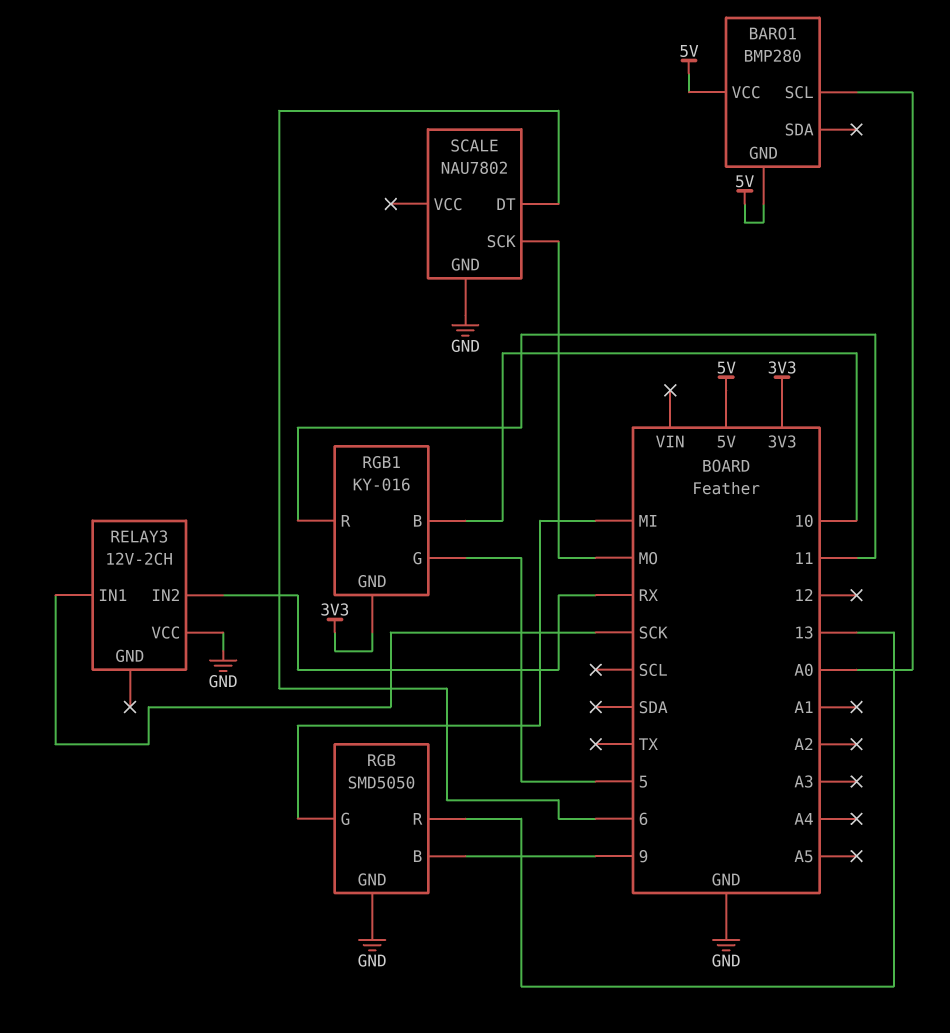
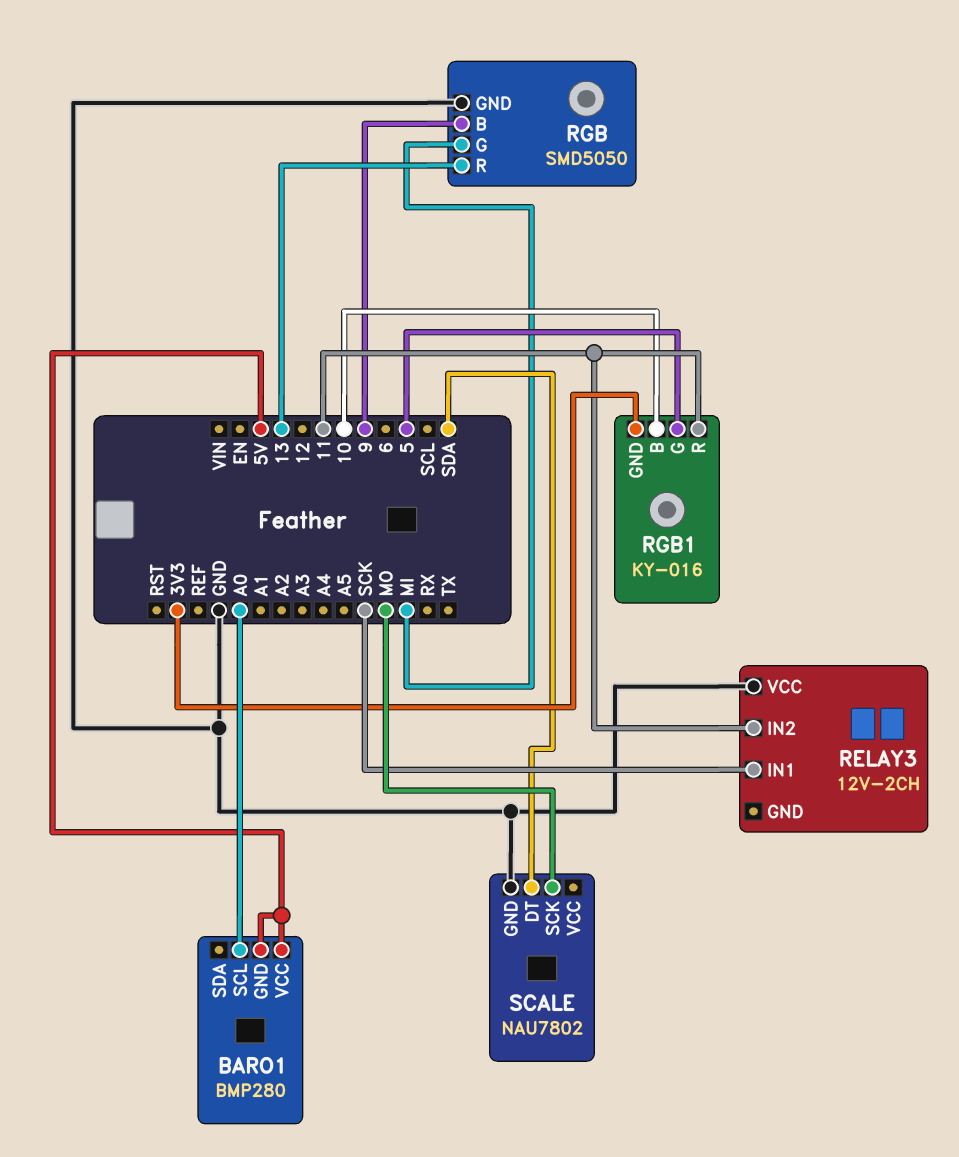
RELAY3 pin IN2: RX -> 11
SCALE pin DT: 6 -> SDA

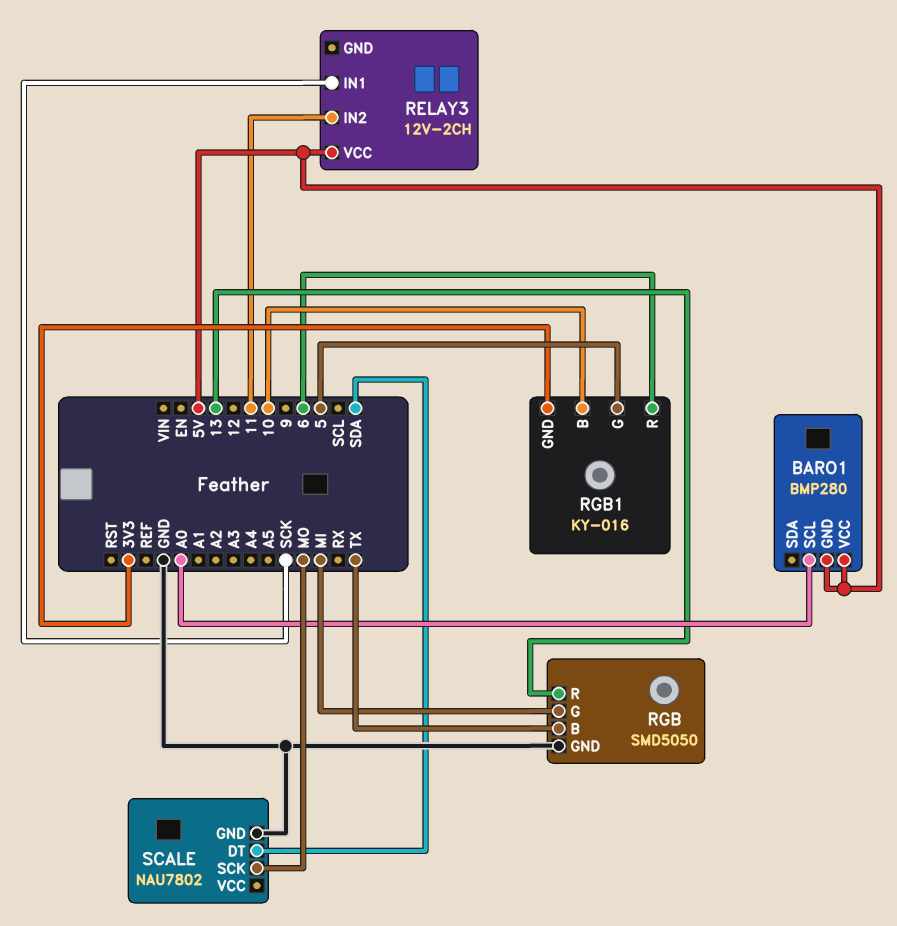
RELAY3 pin VCC: GND -> 5V
RGB pin B: 9 -> TX
RGB1 pin R: 11 -> 6

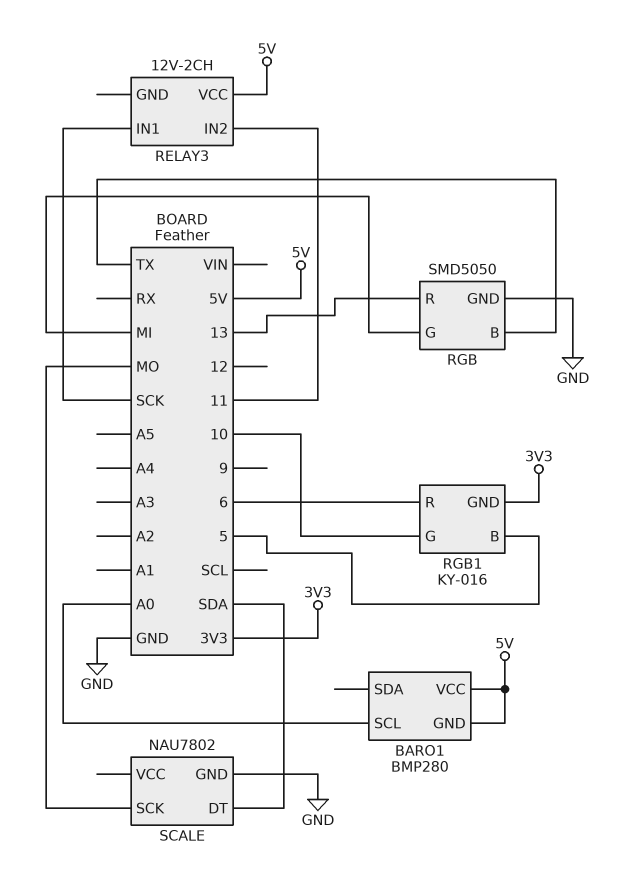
RGB1 pin B: 10 -> 5
RGB1 pin G: 5 -> 10

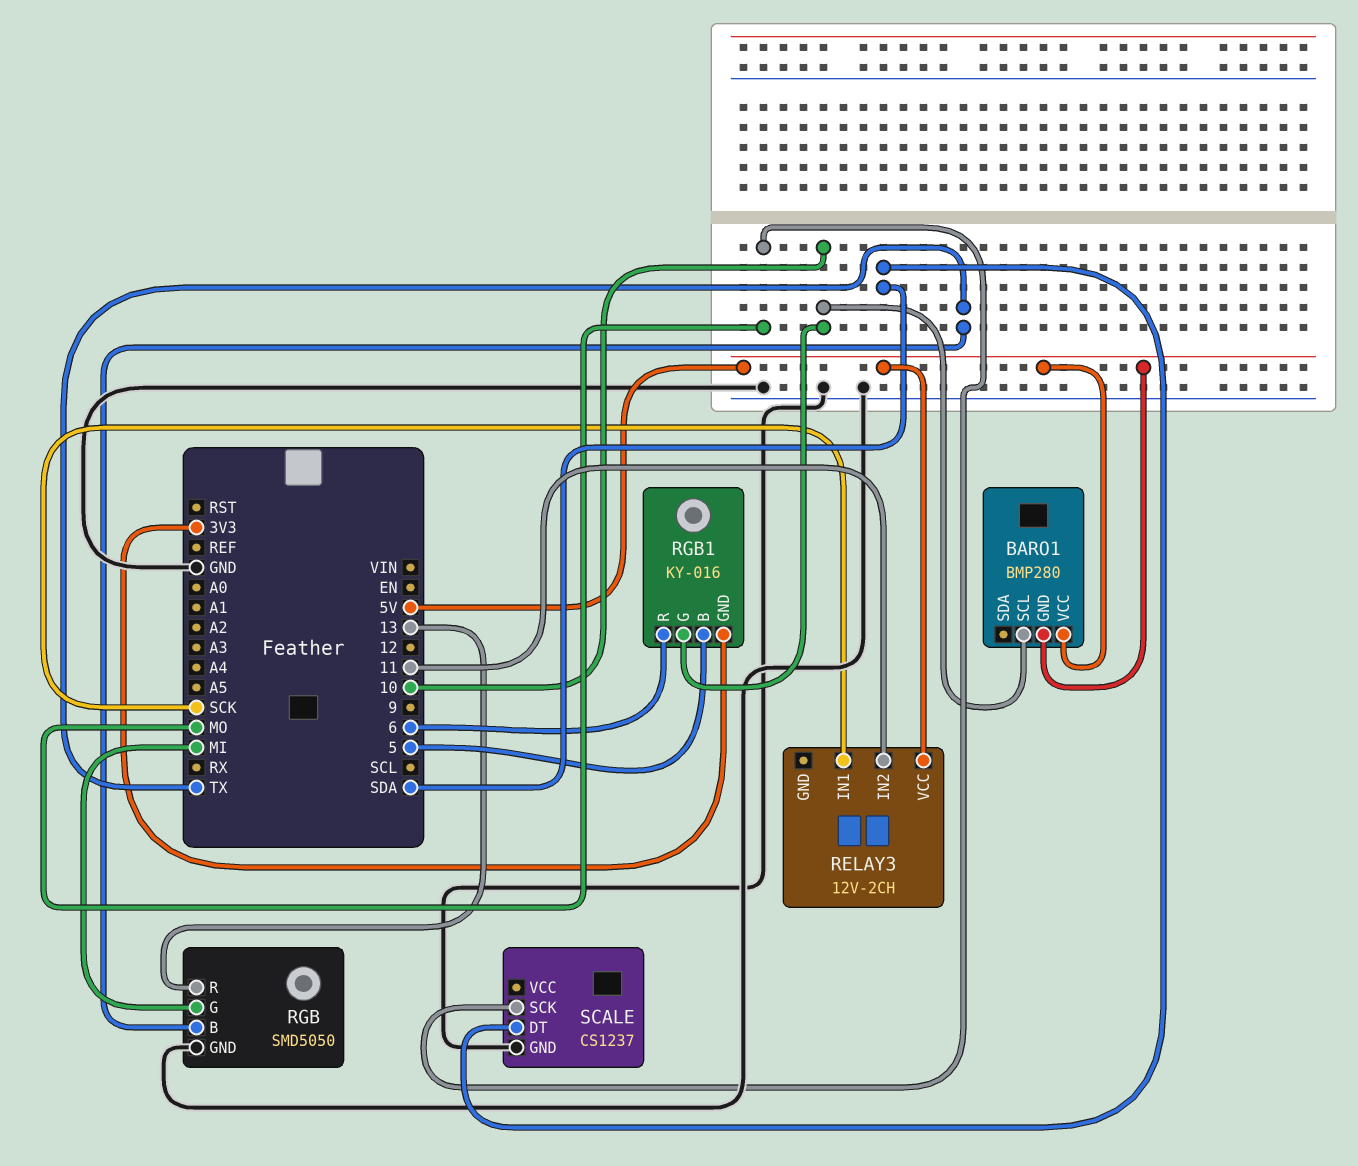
BARO1 pin SCL: A0 -> 10
SCALE: NAU7802 -> CS1237

